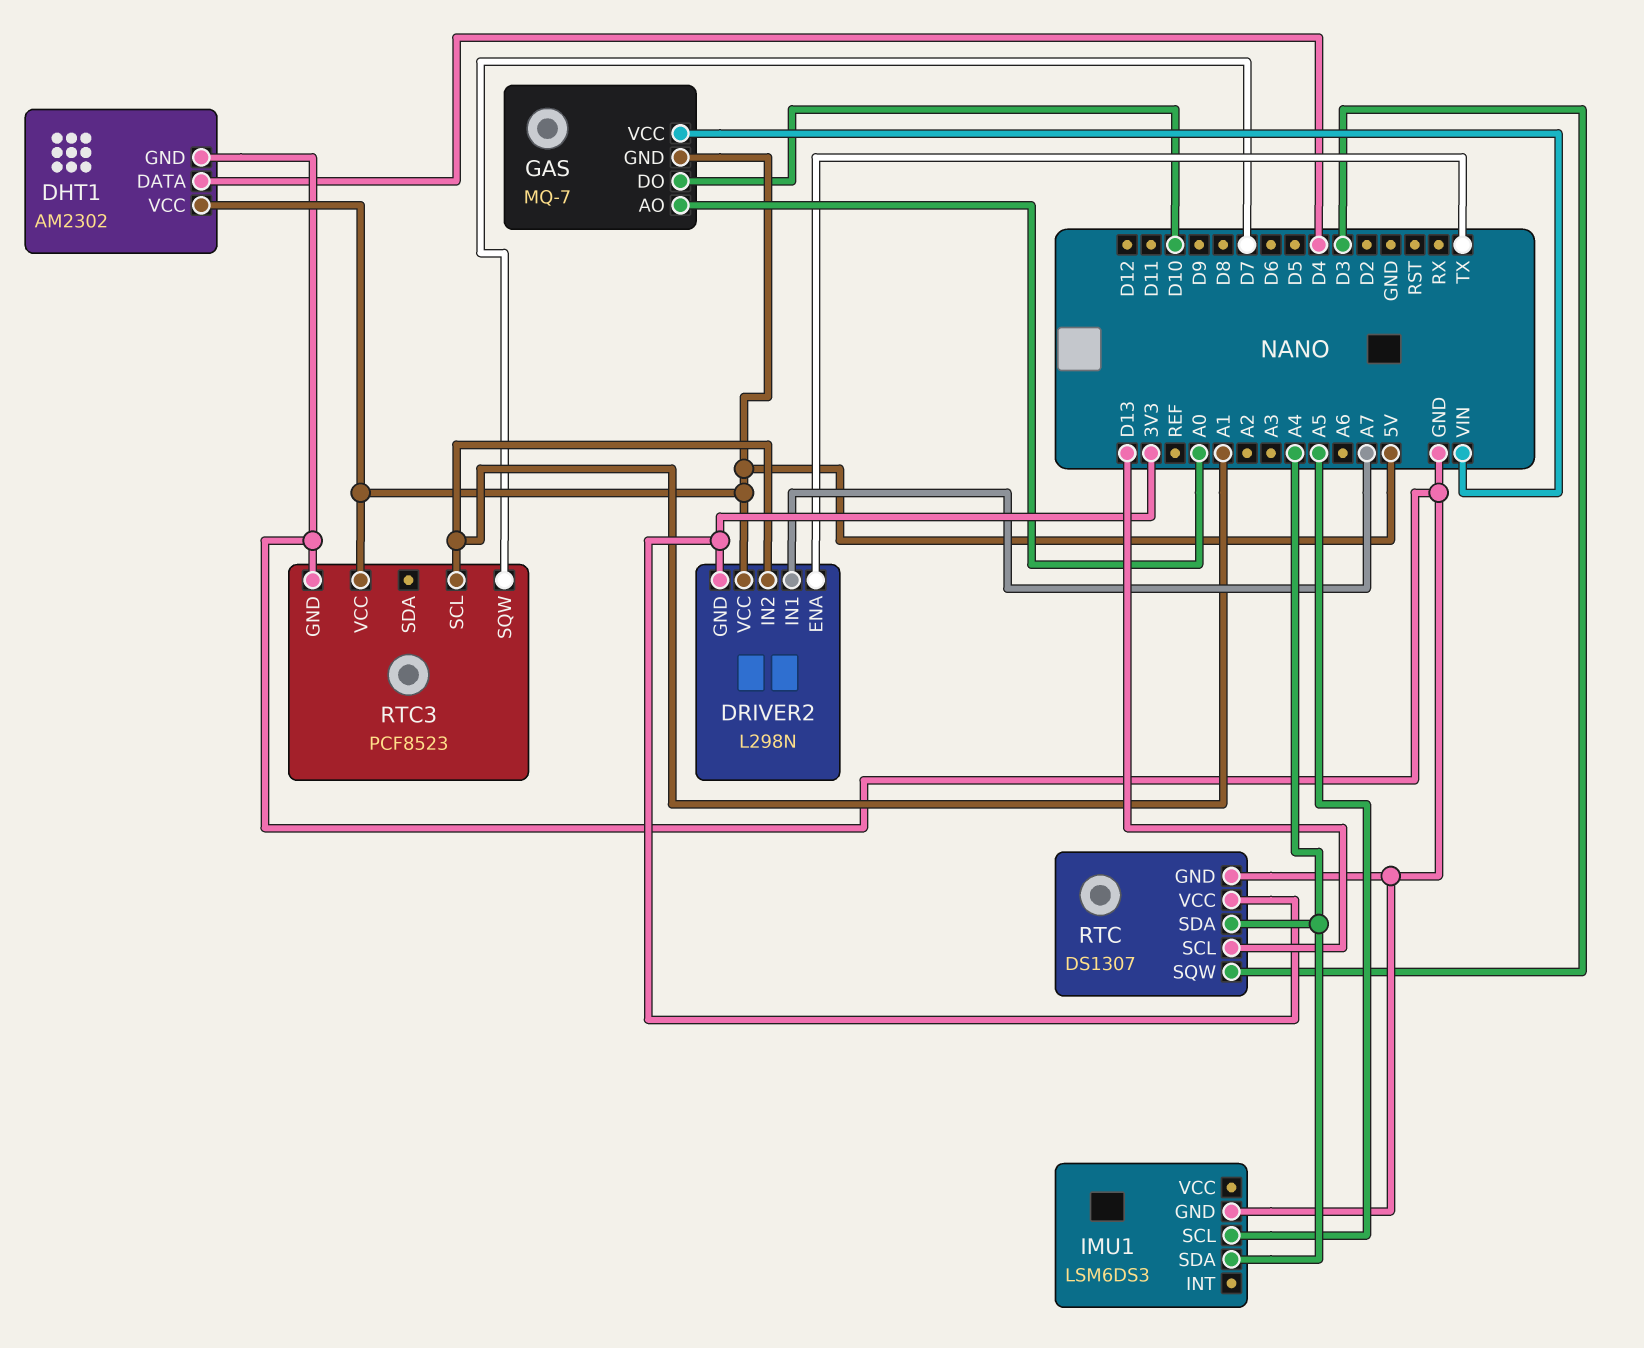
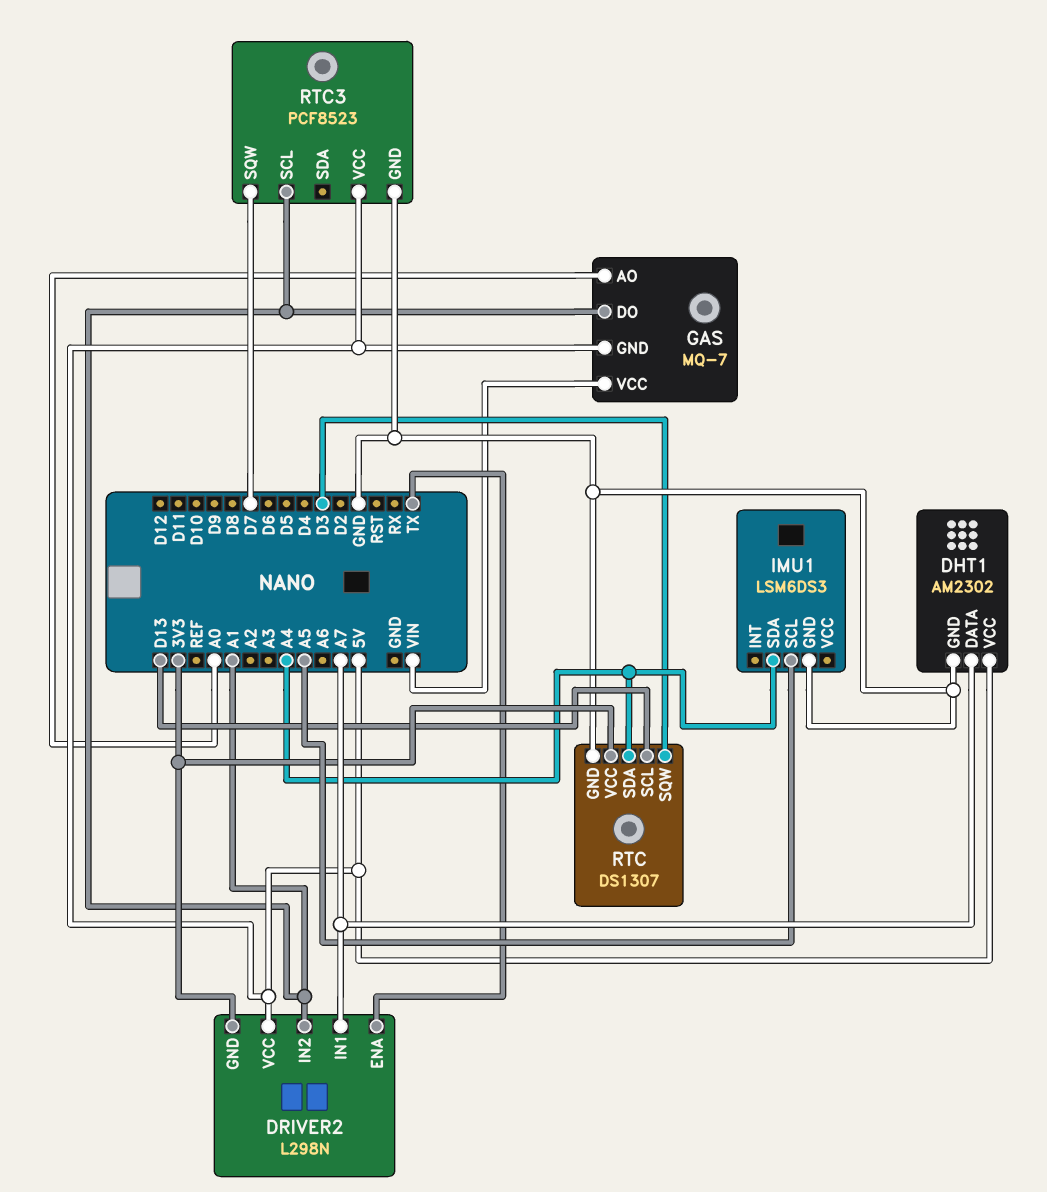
DHT1 pin DATA: D4 -> A7
GAS pin DO: D10 -> A1

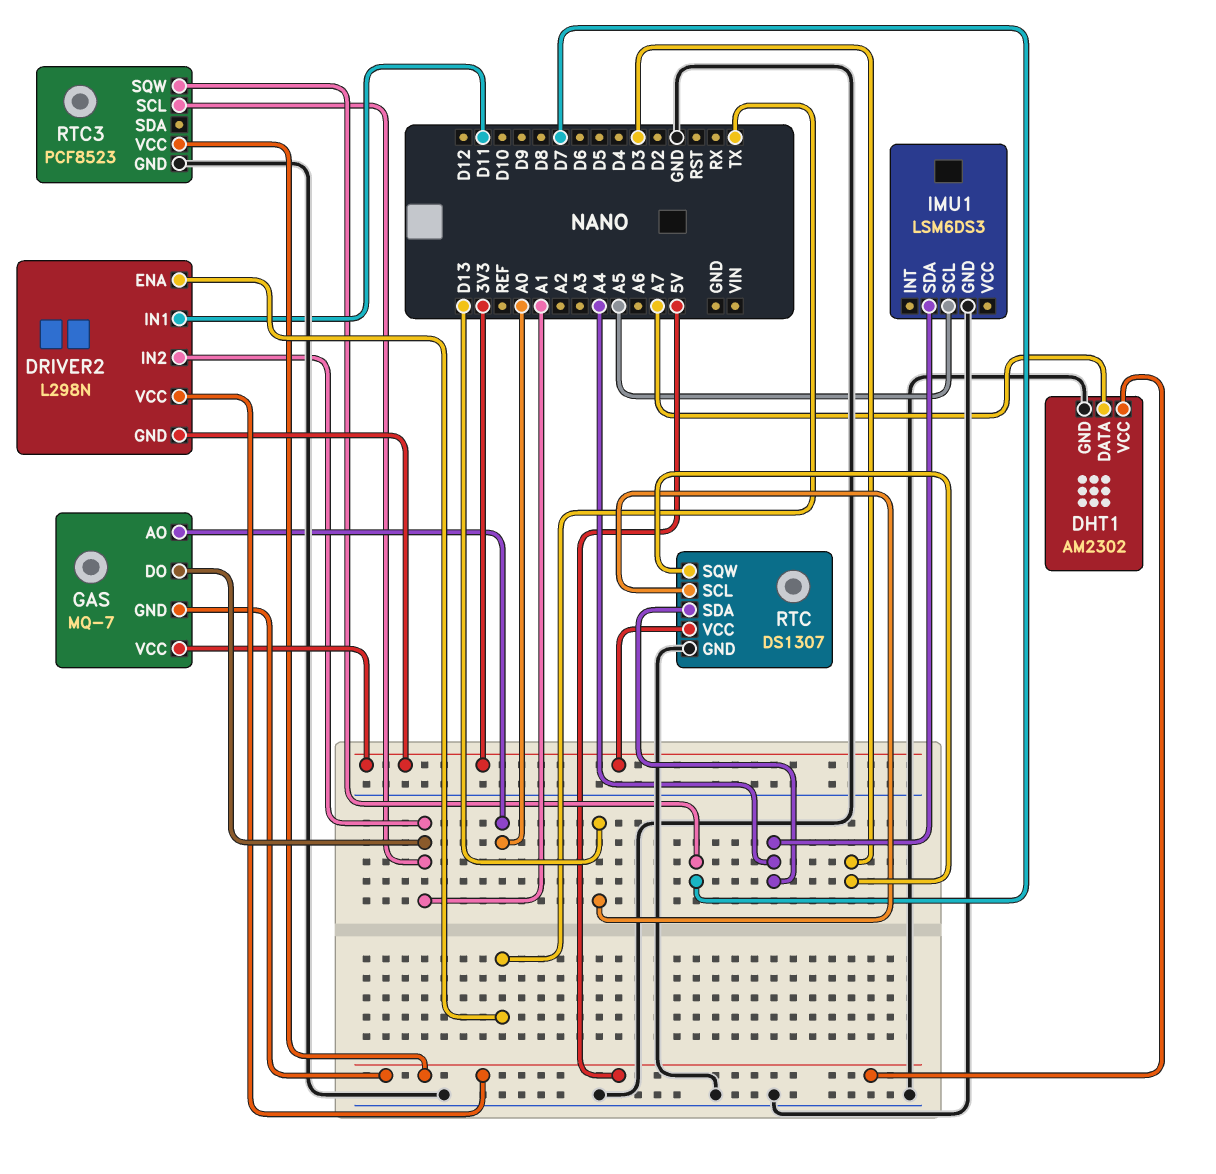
DRIVER2 pin IN1: A7 -> D11
GAS pin VCC: VIN -> 3V3

